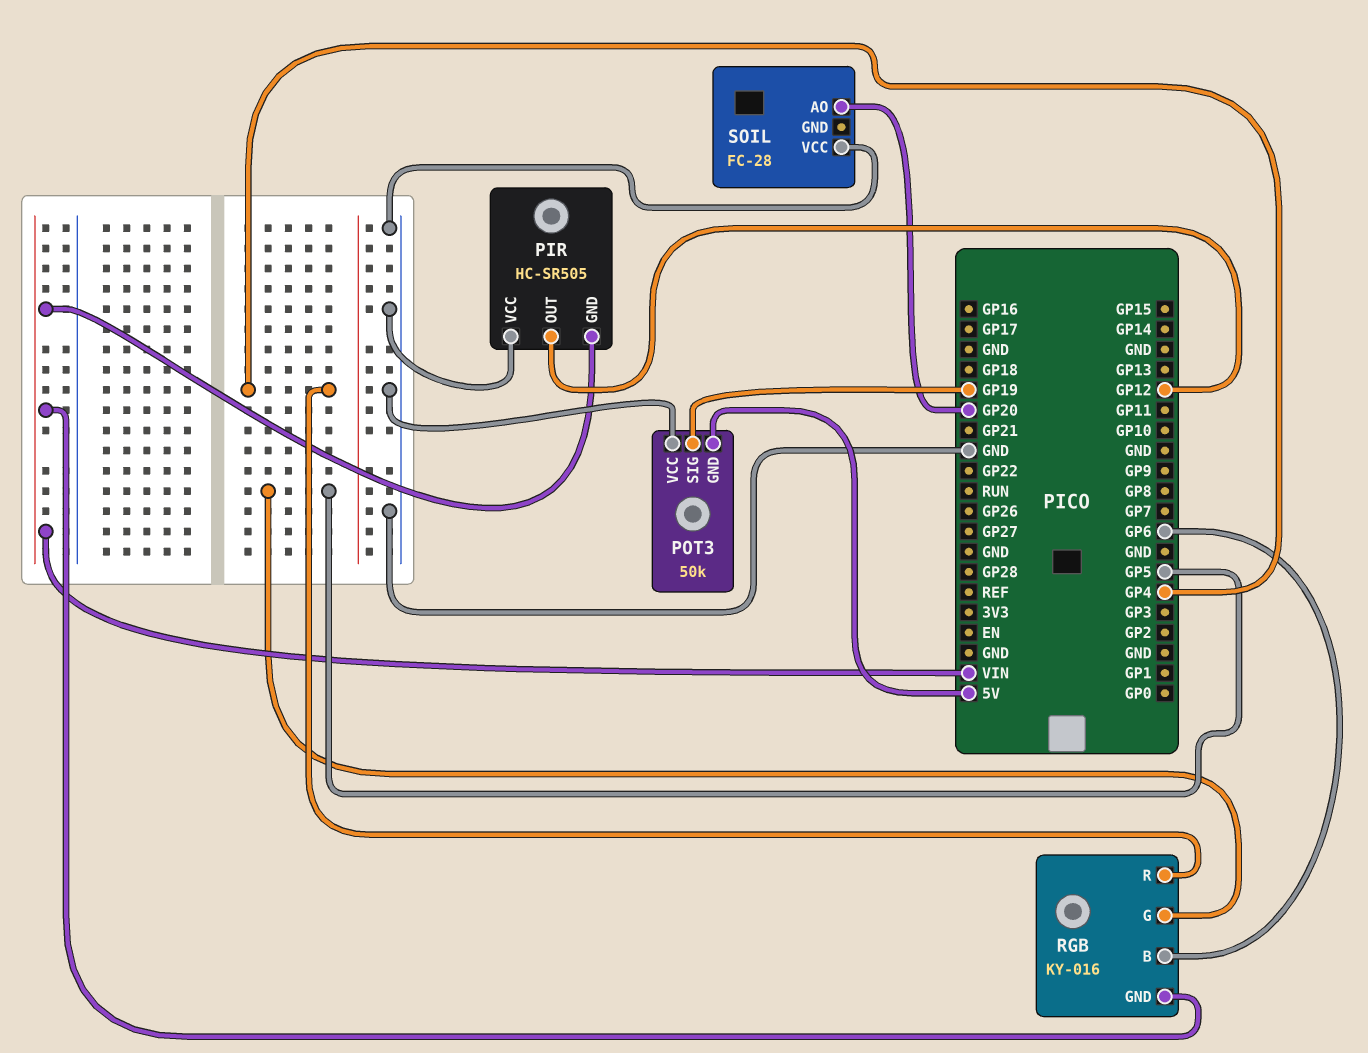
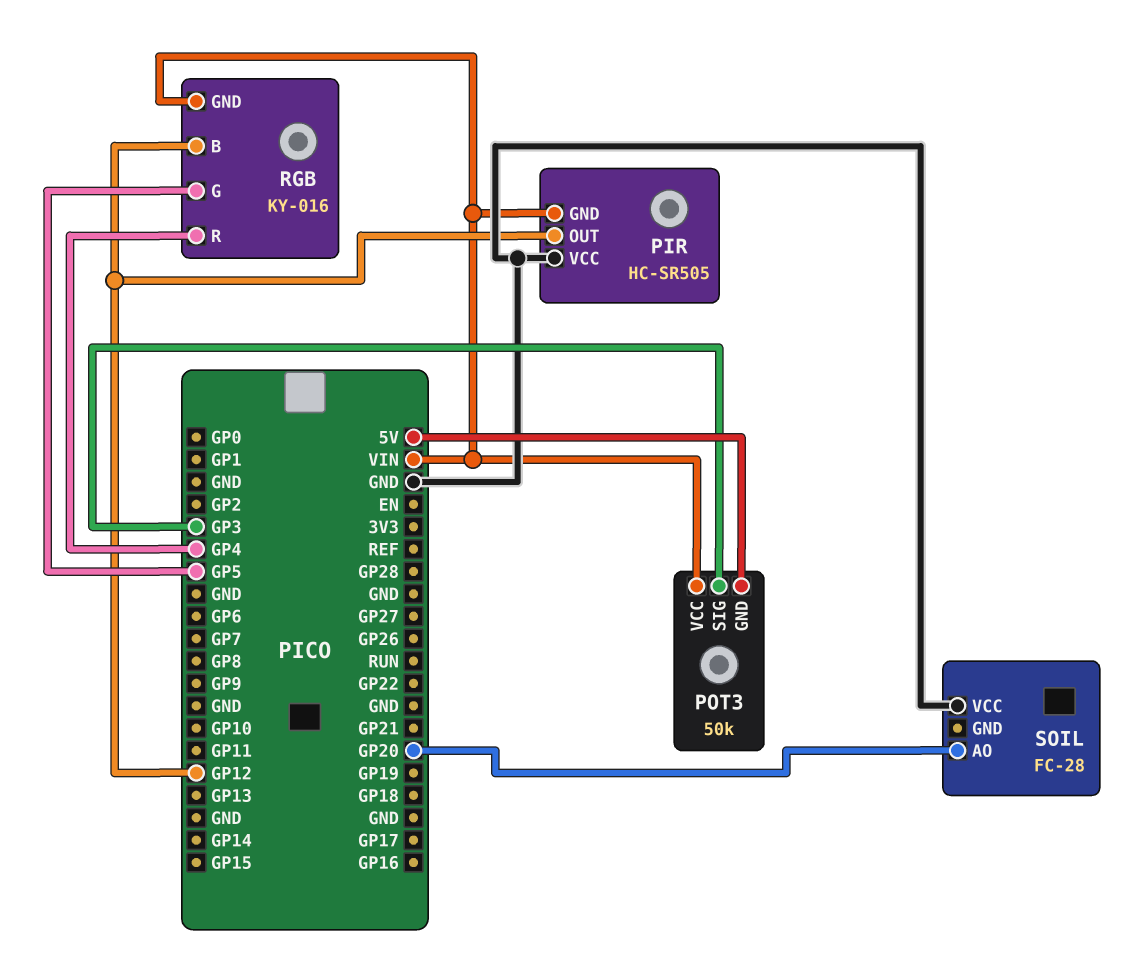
POT3 pin SIG: GP19 -> GP3
POT3 pin VCC: GND -> VIN
RGB pin B: GP6 -> GP12

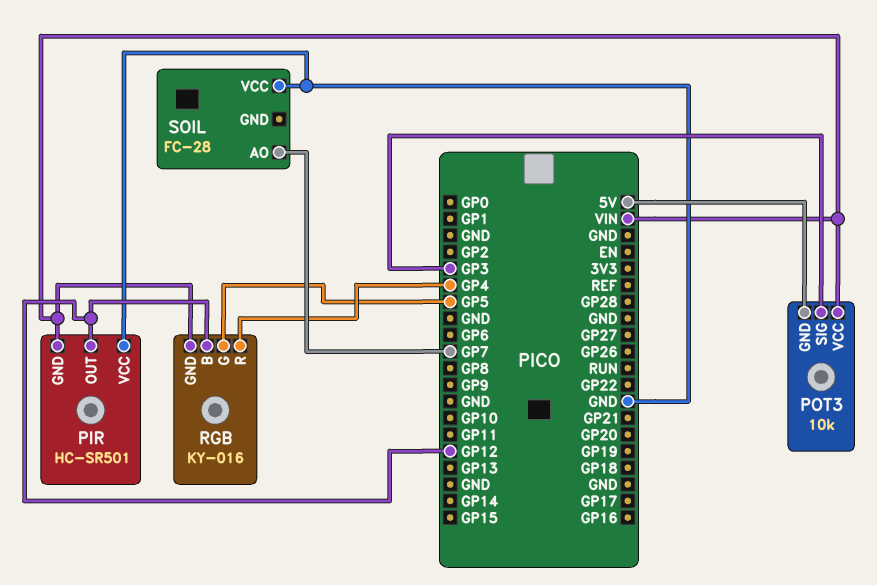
PIR: HC-SR505 -> HC-SR501
POT3: 50k -> 10k
SOIL pin AO: GP20 -> GP7

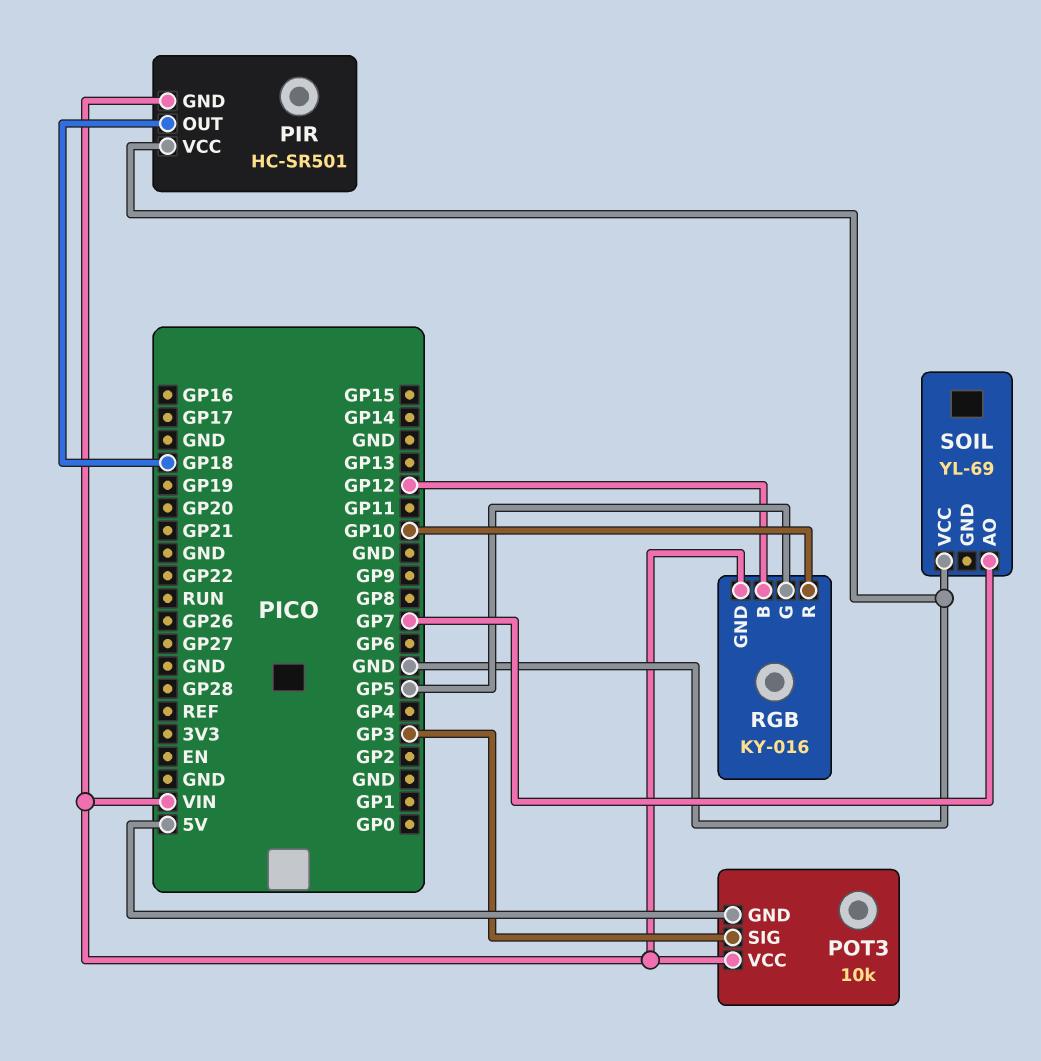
PIR pin OUT: GP12 -> GP18
RGB pin R: GP4 -> GP10
SOIL: FC-28 -> YL-69

